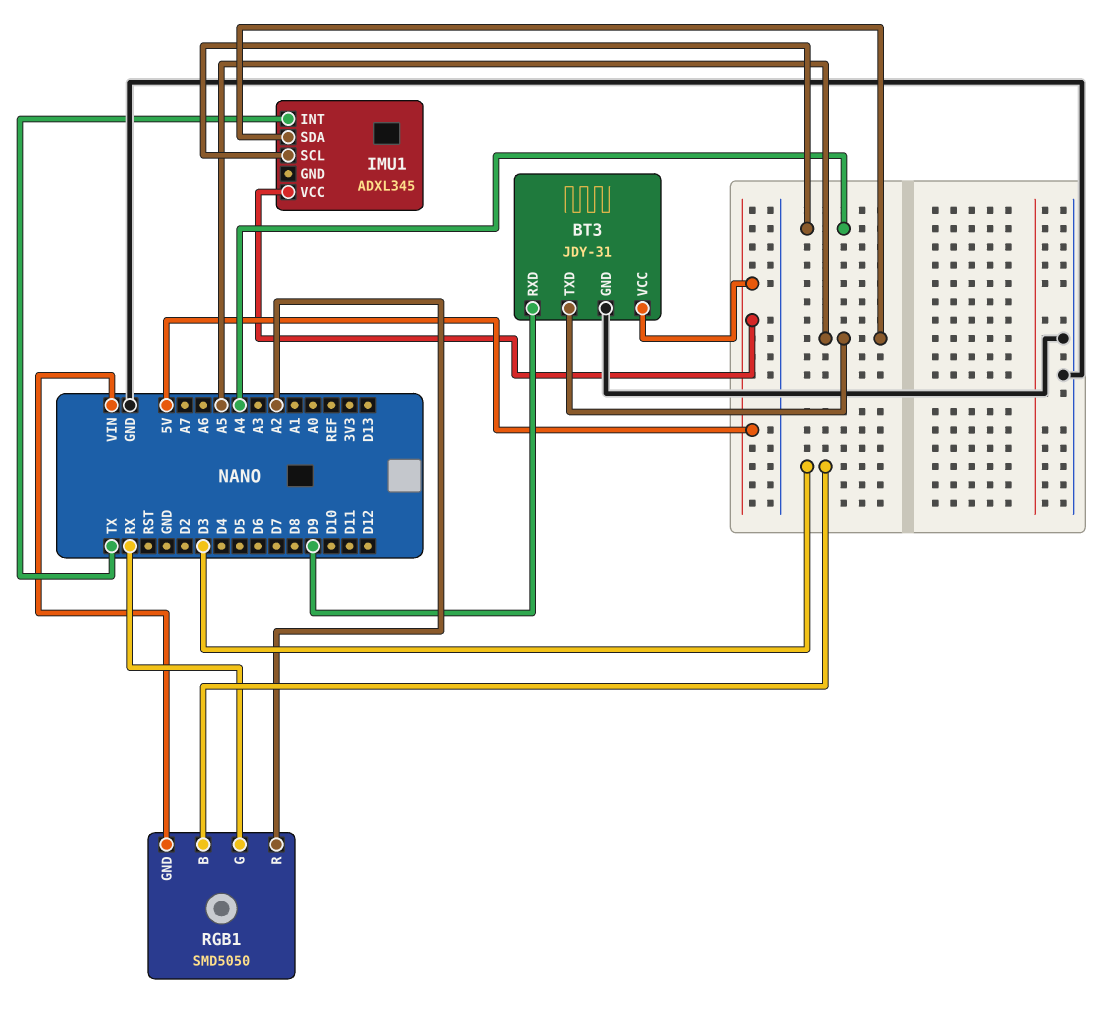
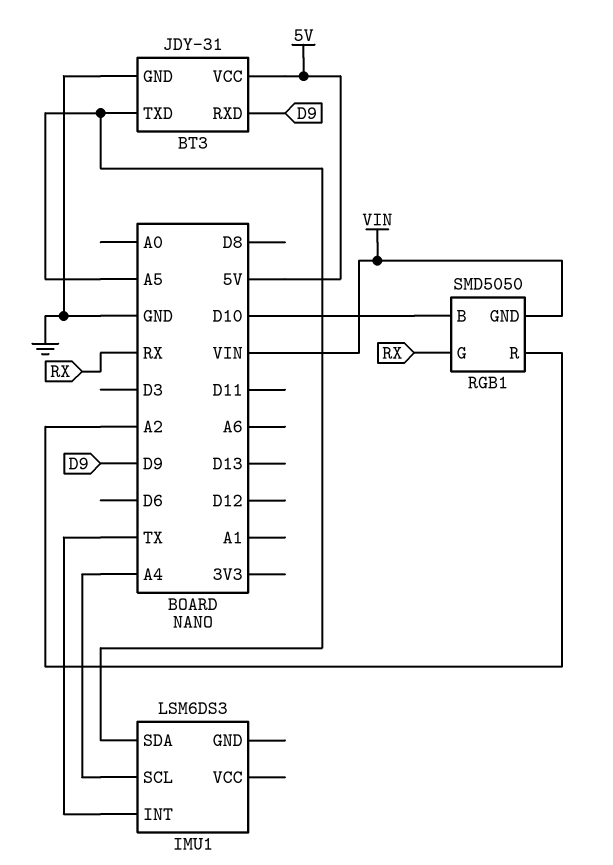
IMU1: ADXL345 -> LSM6DS3
IMU1 pin VCC: 5V -> none
RGB1 pin B: D3 -> D10

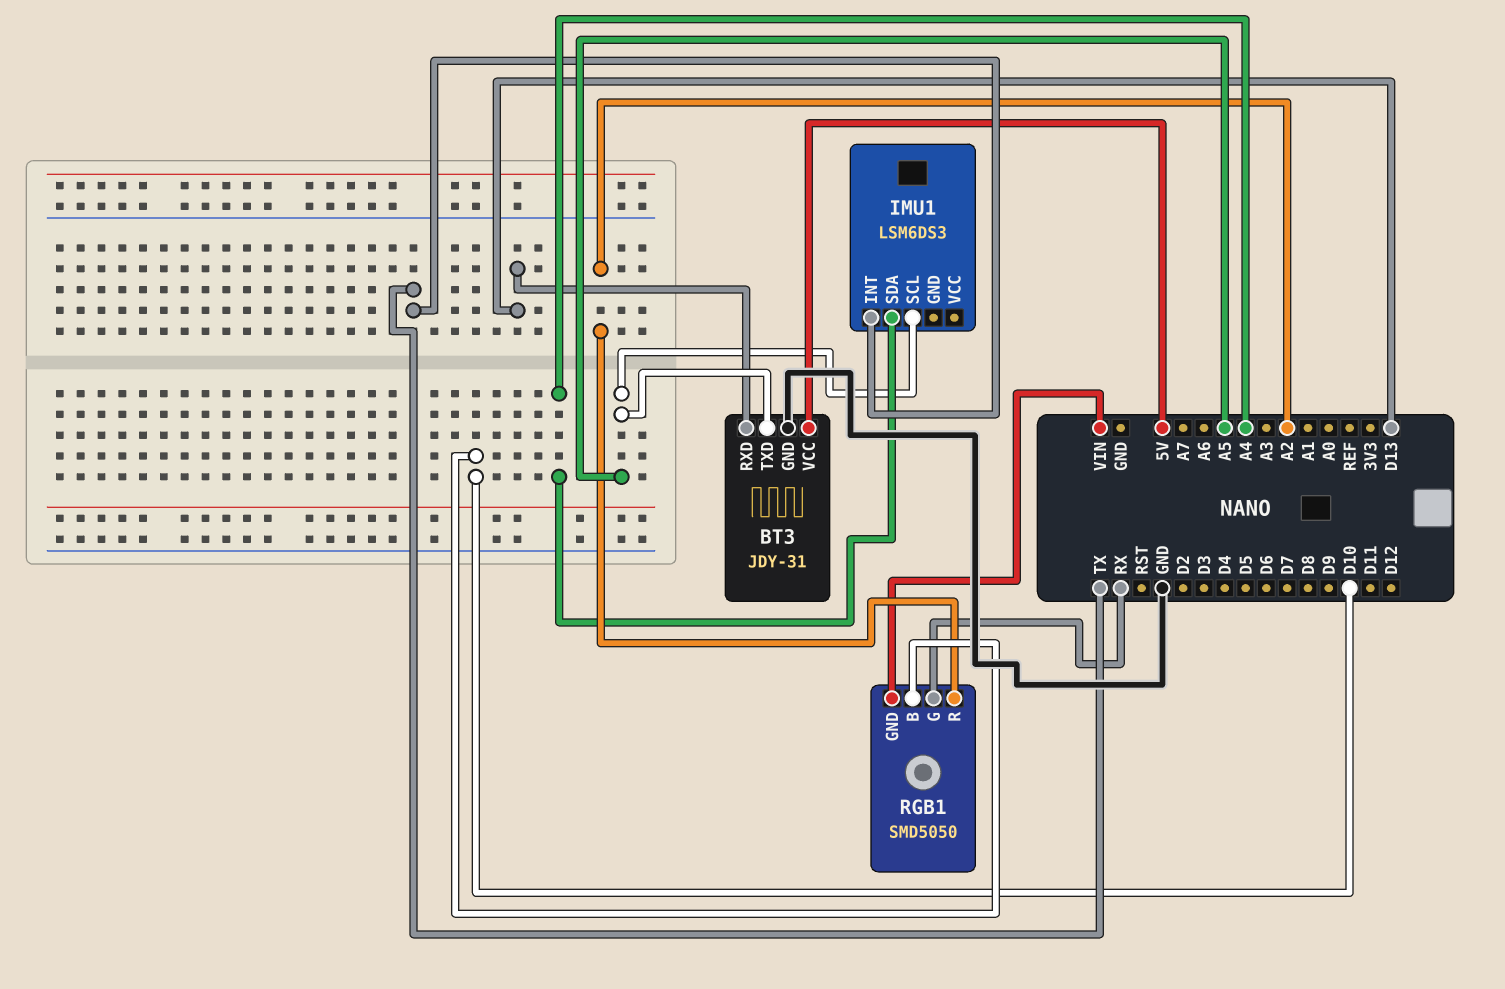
BT3 pin RXD: D9 -> D13
IMU1 pin SCL: A4 -> A5
IMU1 pin SDA: A5 -> A4

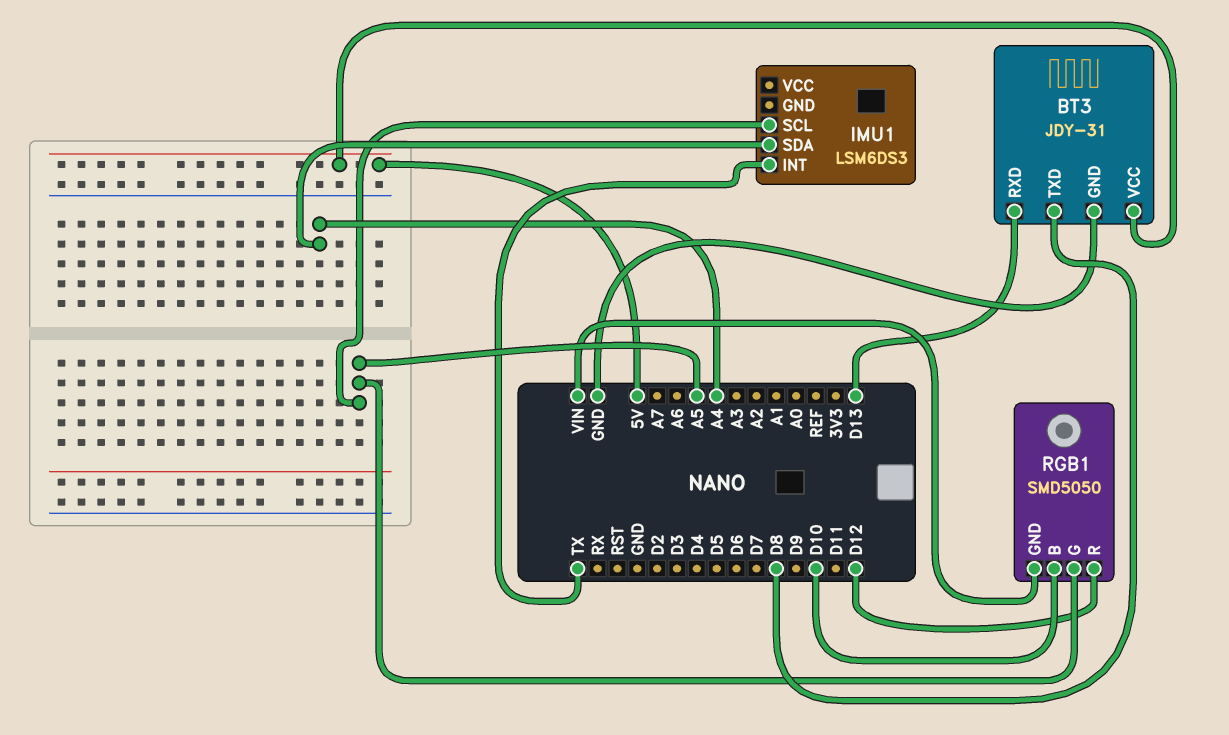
BT3 pin TXD: A5 -> D8
RGB1 pin G: RX -> A5
RGB1 pin R: A2 -> D12

